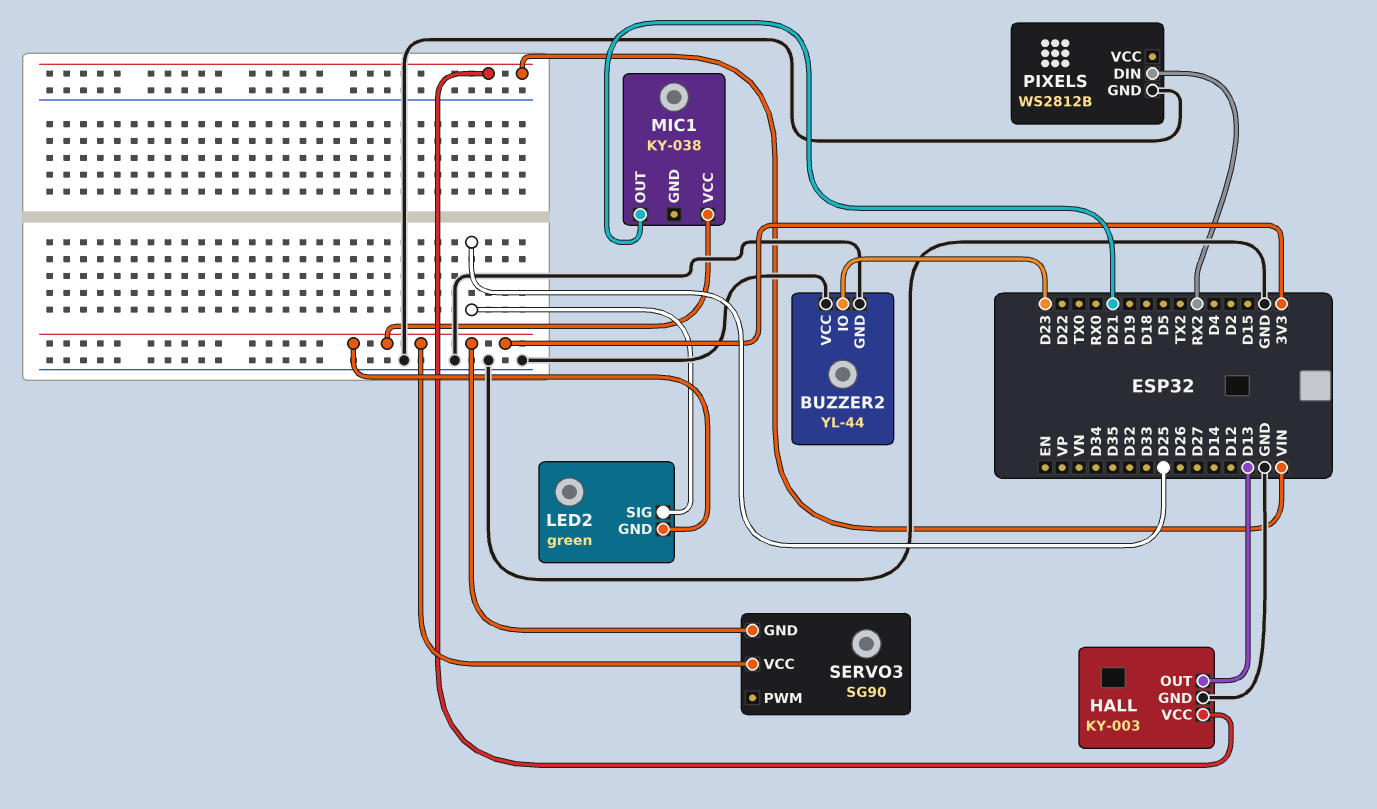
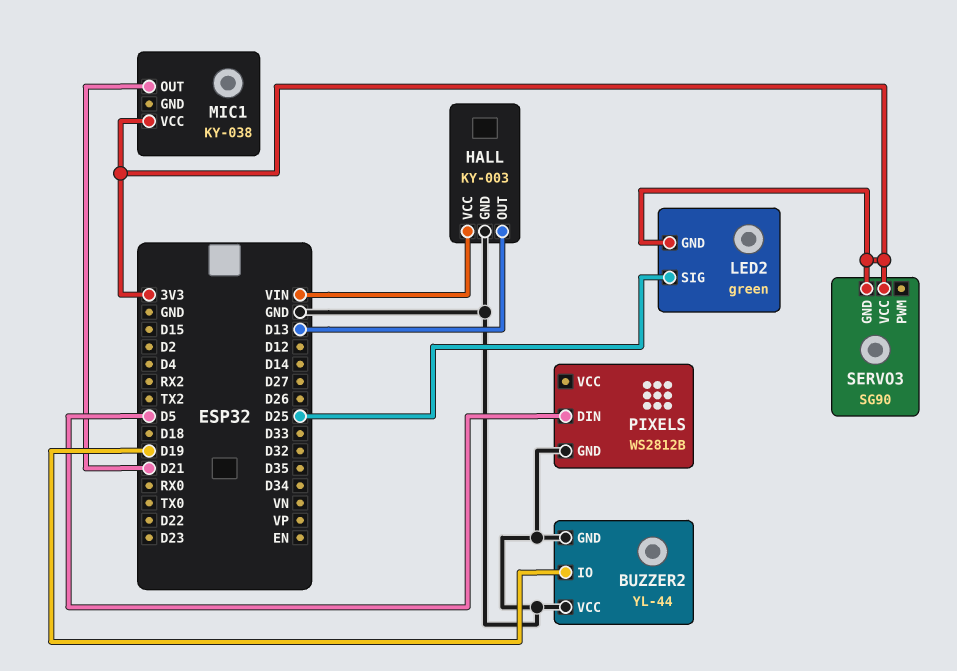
BUZZER2 pin IO: D23 -> D19
PIXELS pin DIN: RX2 -> D5

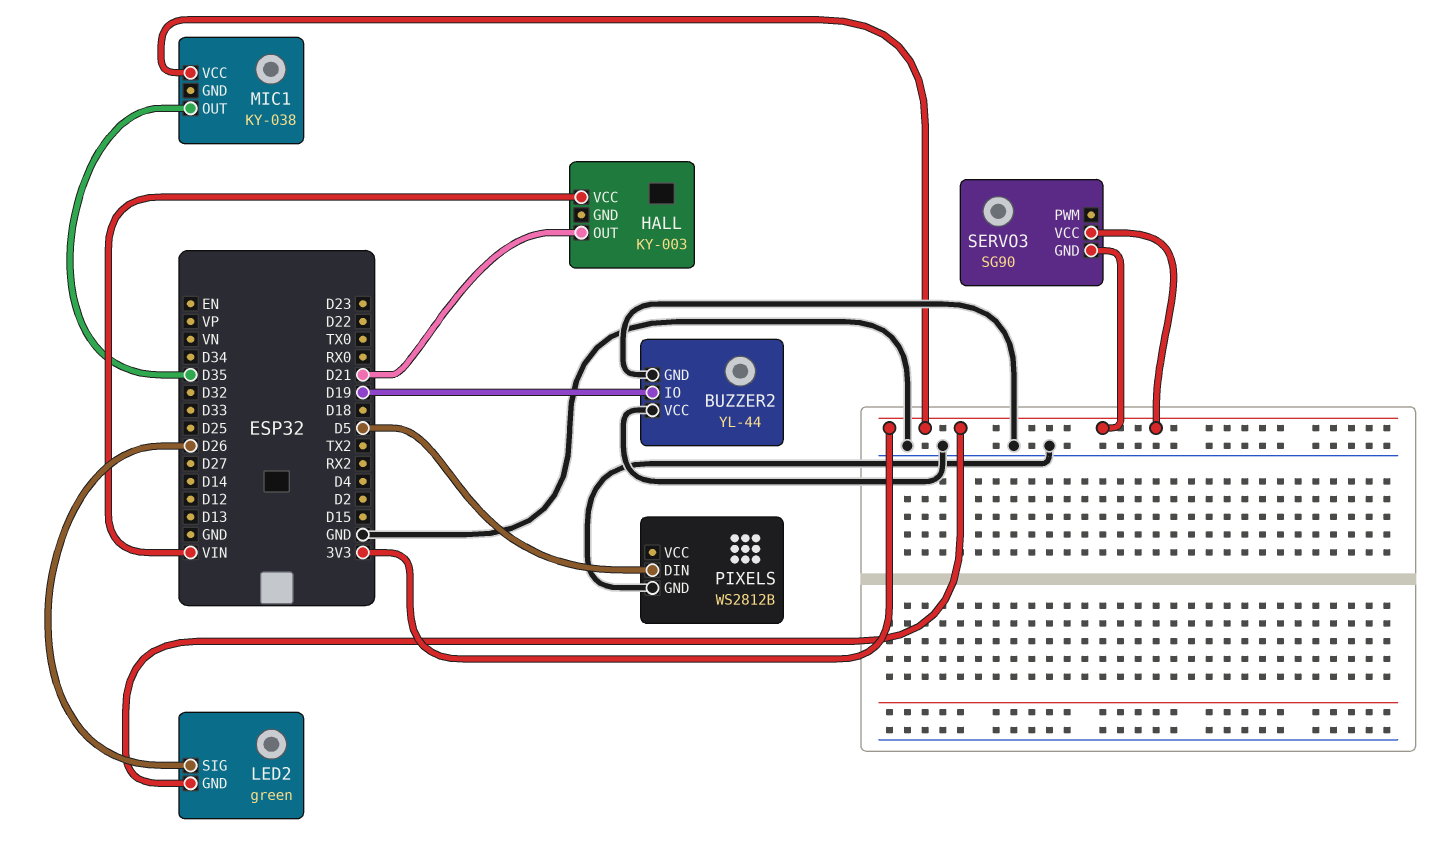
HALL pin GND: GND -> none
HALL pin OUT: D13 -> D21
LED2 pin SIG: D25 -> D26
MIC1 pin OUT: D21 -> D35

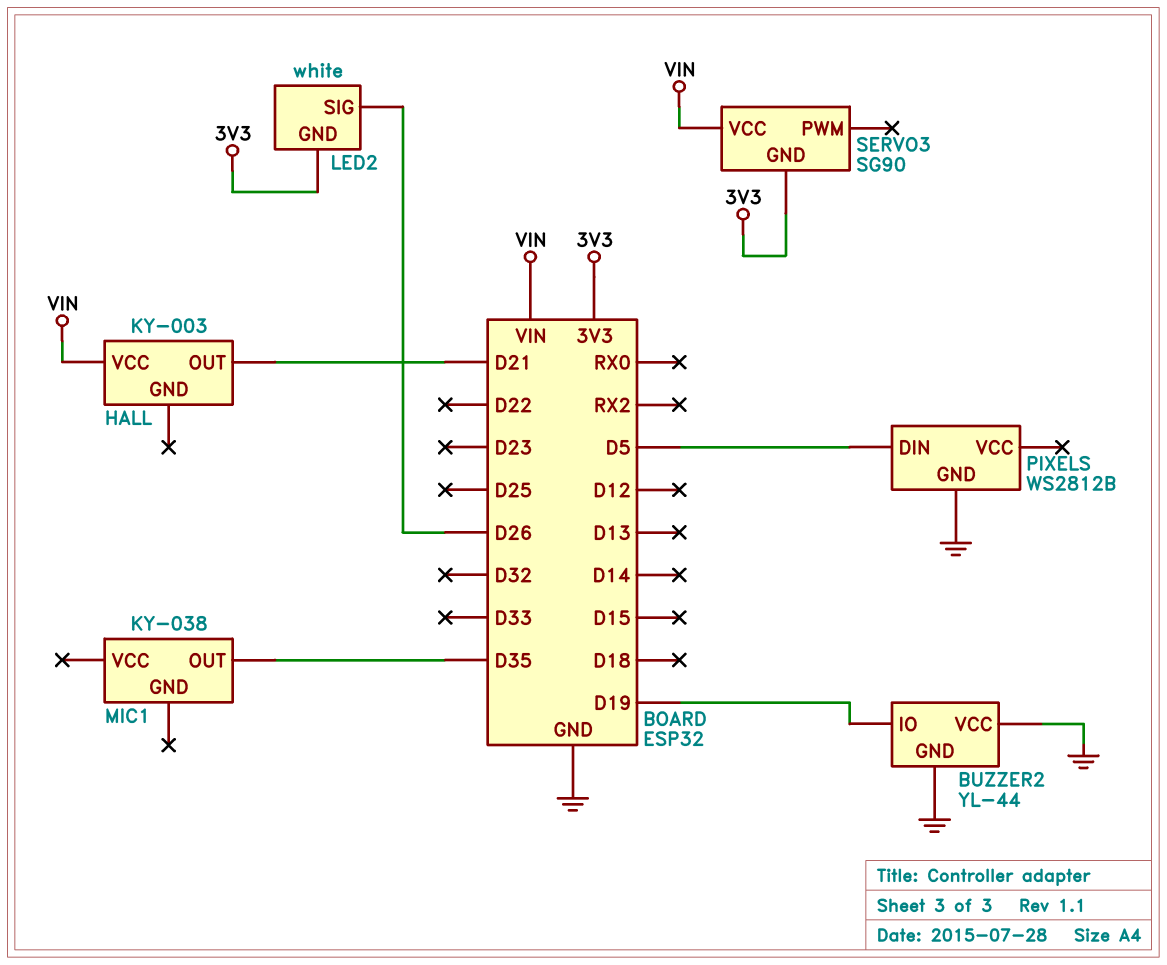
LED2: green -> white
MIC1 pin VCC: 3V3 -> none
SERVO3 pin VCC: 3V3 -> VIN

